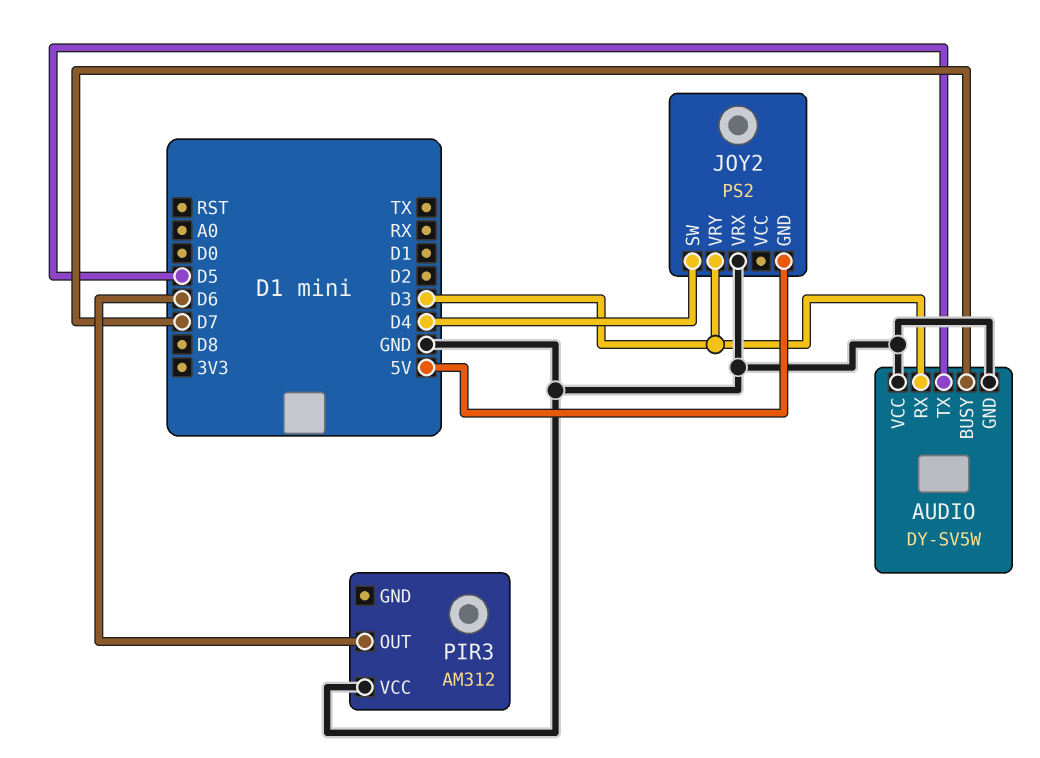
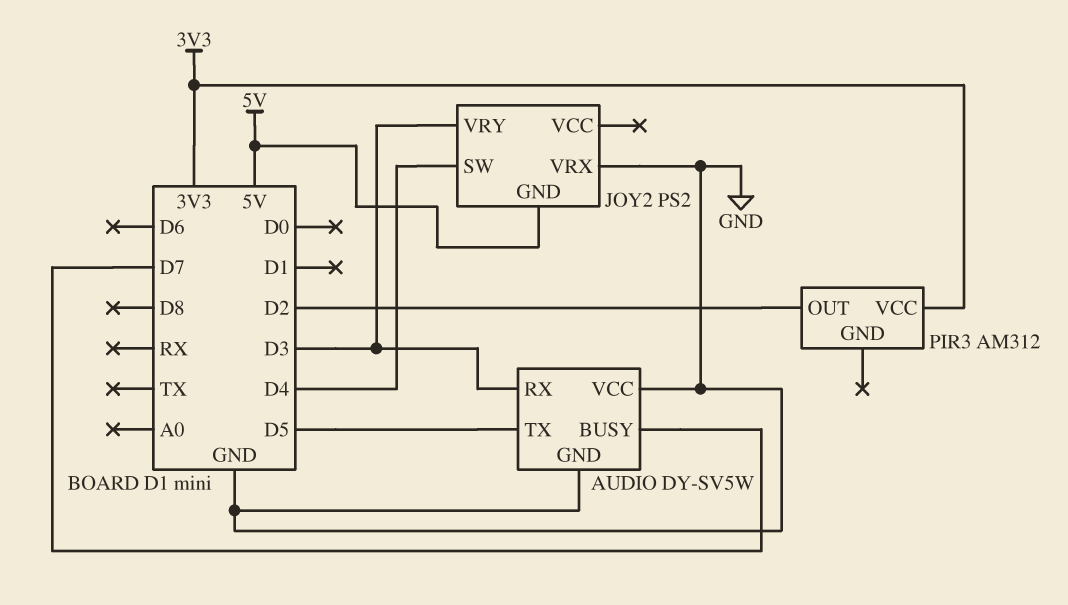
PIR3 pin OUT: D6 -> D2
PIR3 pin VCC: GND -> 3V3

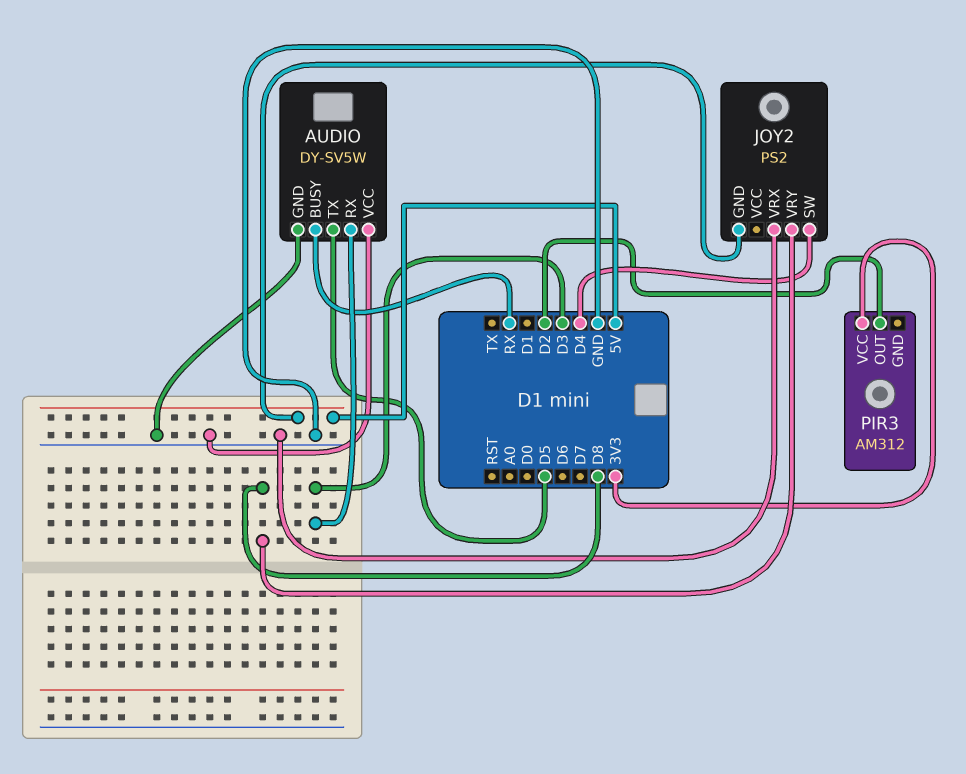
AUDIO pin BUSY: D7 -> RX
JOY2 pin VRY: D3 -> D8

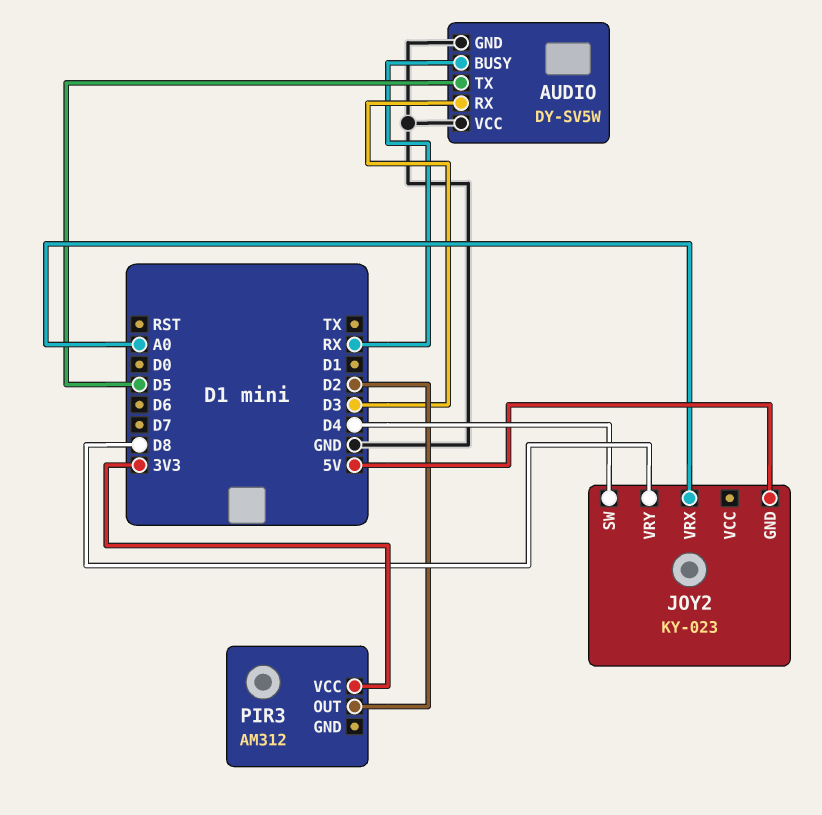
JOY2: PS2 -> KY-023
JOY2 pin VRX: GND -> A0

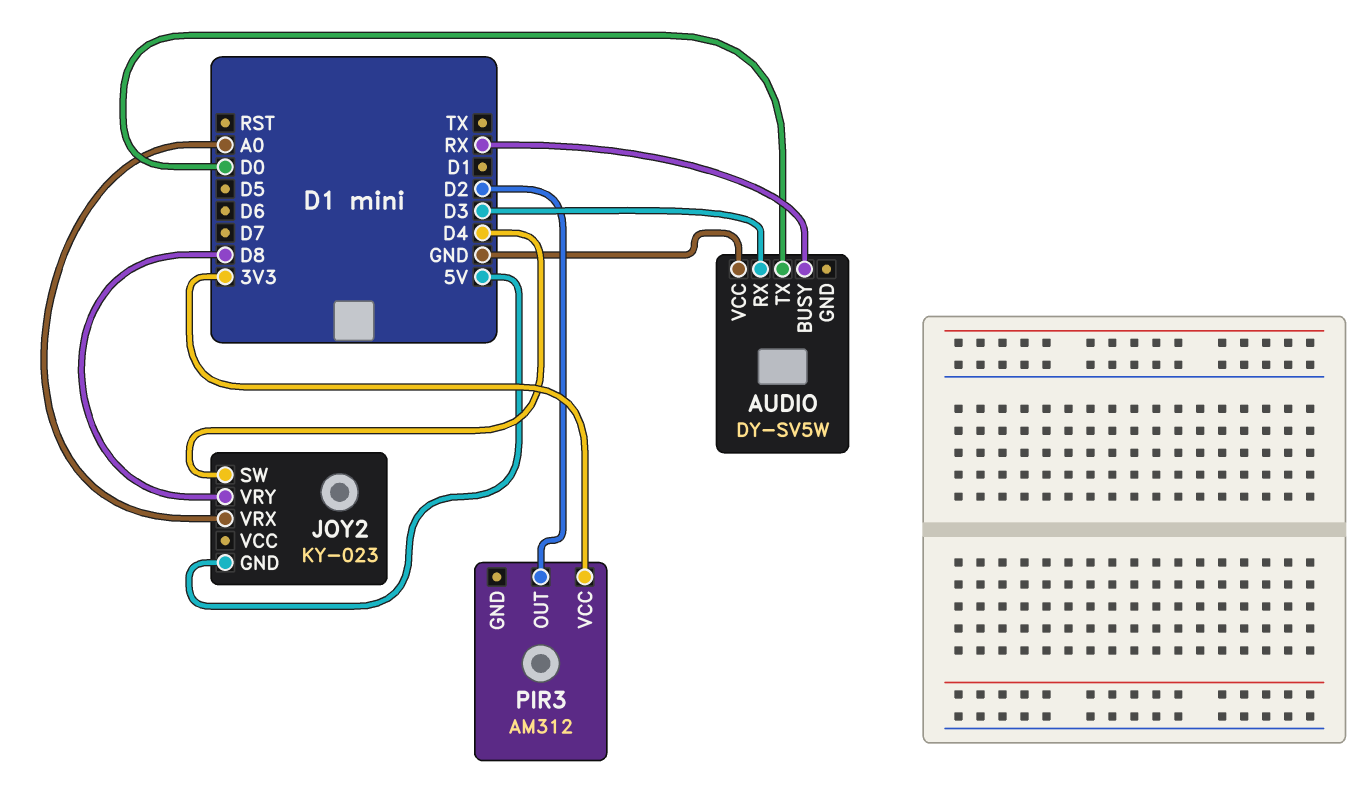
AUDIO pin GND: GND -> none
AUDIO pin TX: D5 -> D0

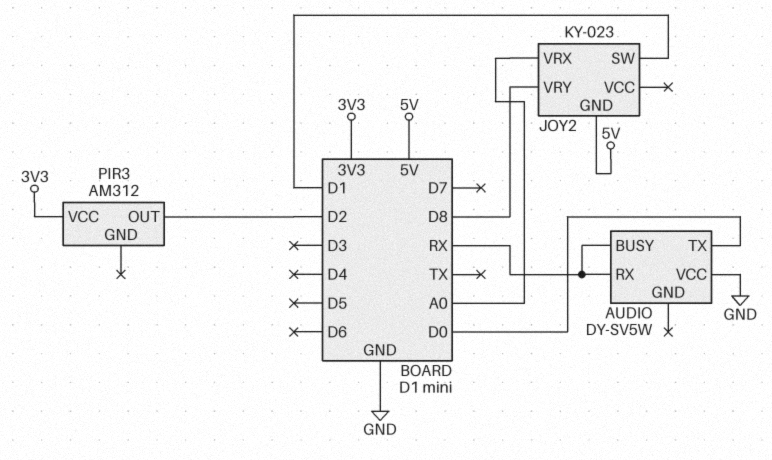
AUDIO pin RX: D3 -> RX
JOY2 pin SW: D4 -> D1

